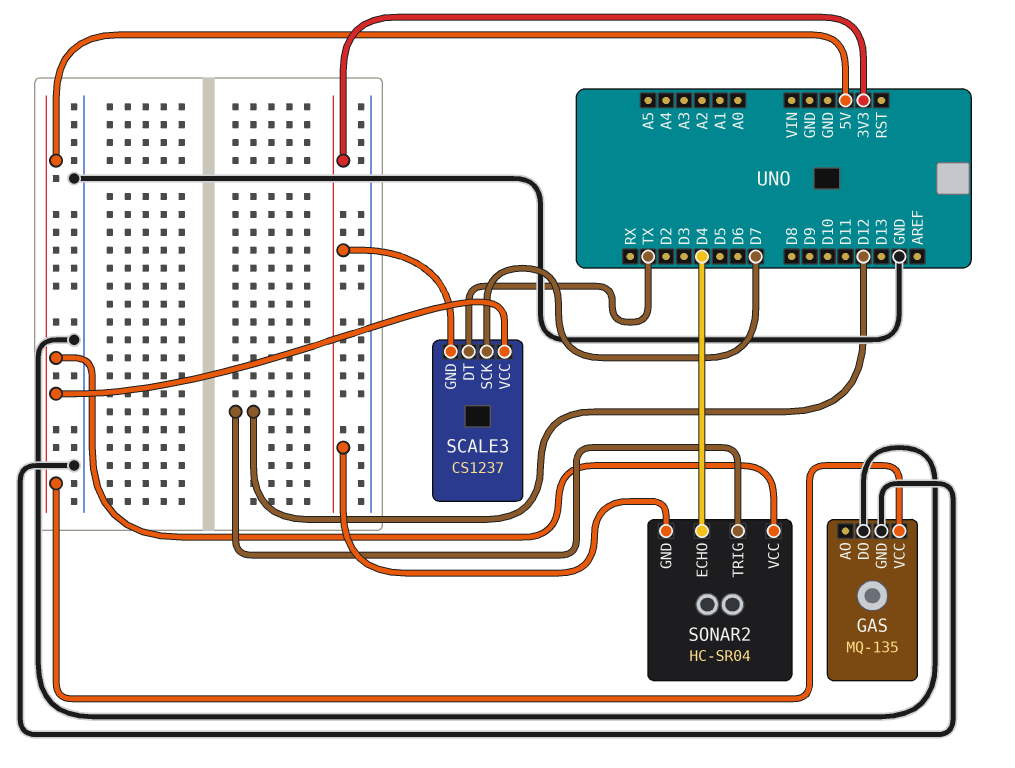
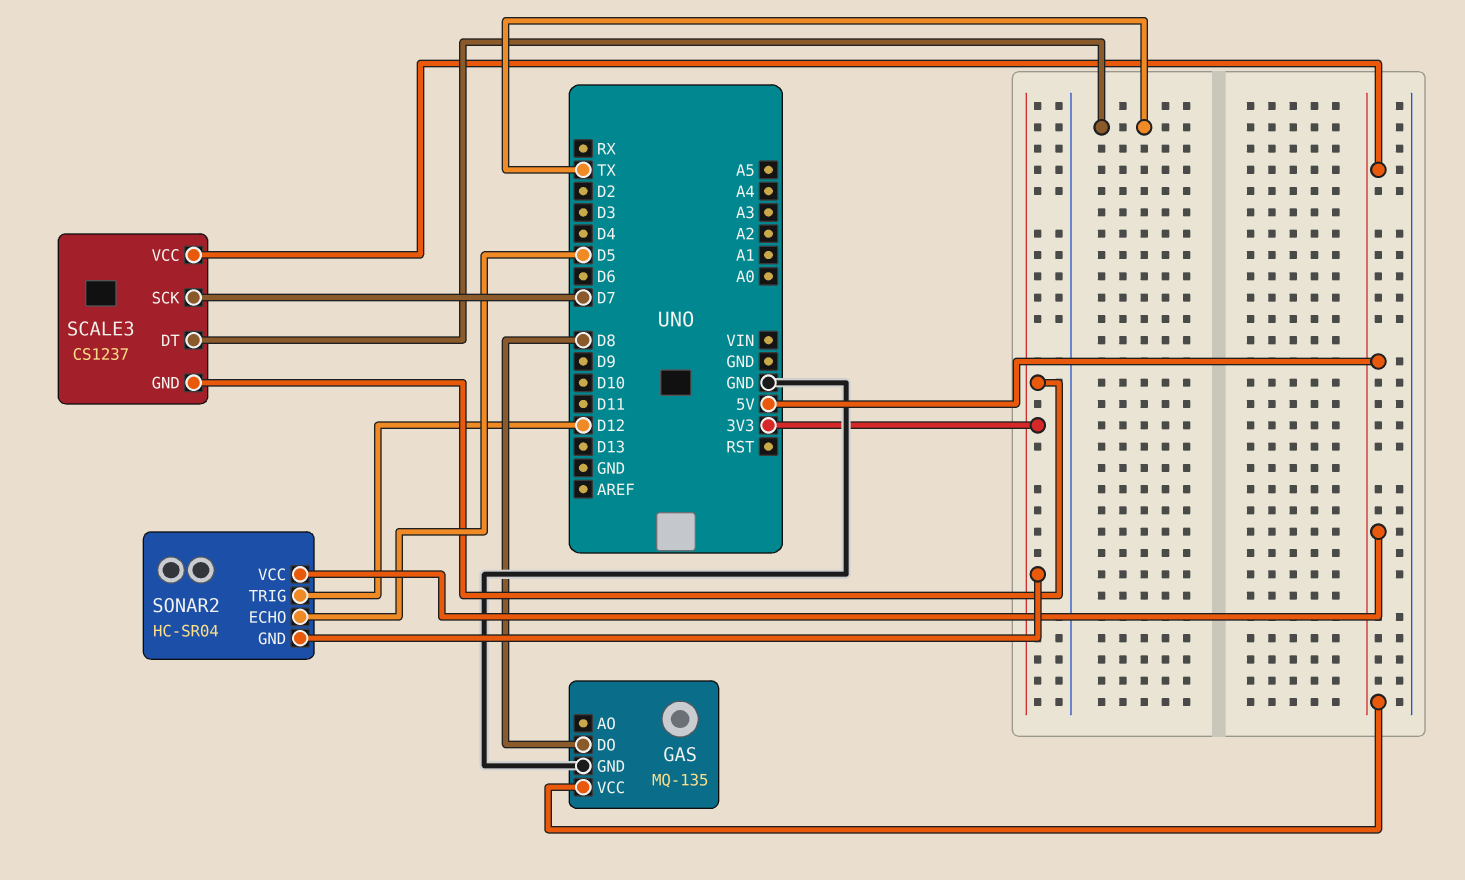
GAS pin DO: GND -> D8
SONAR2 pin ECHO: D4 -> D5

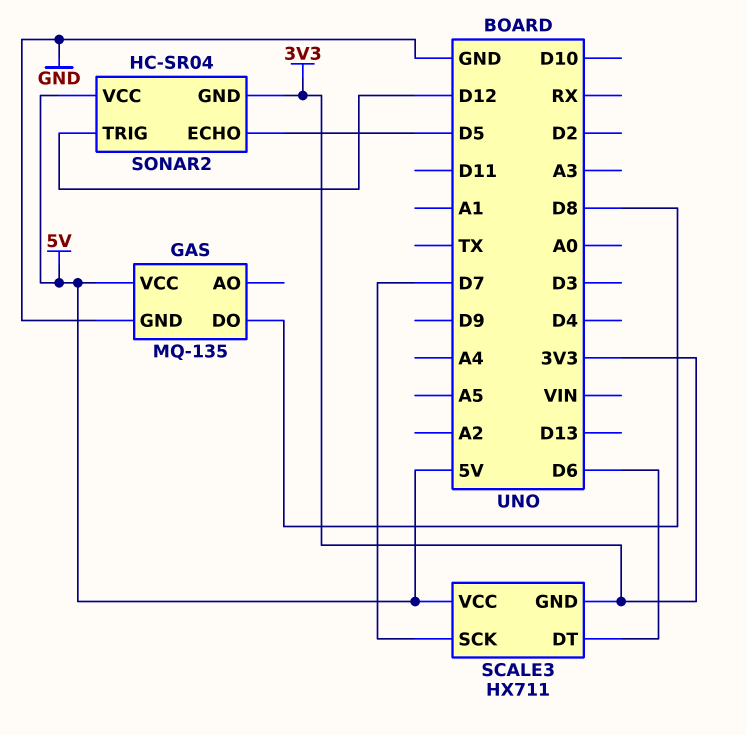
SCALE3: CS1237 -> HX711
SCALE3 pin DT: TX -> D6

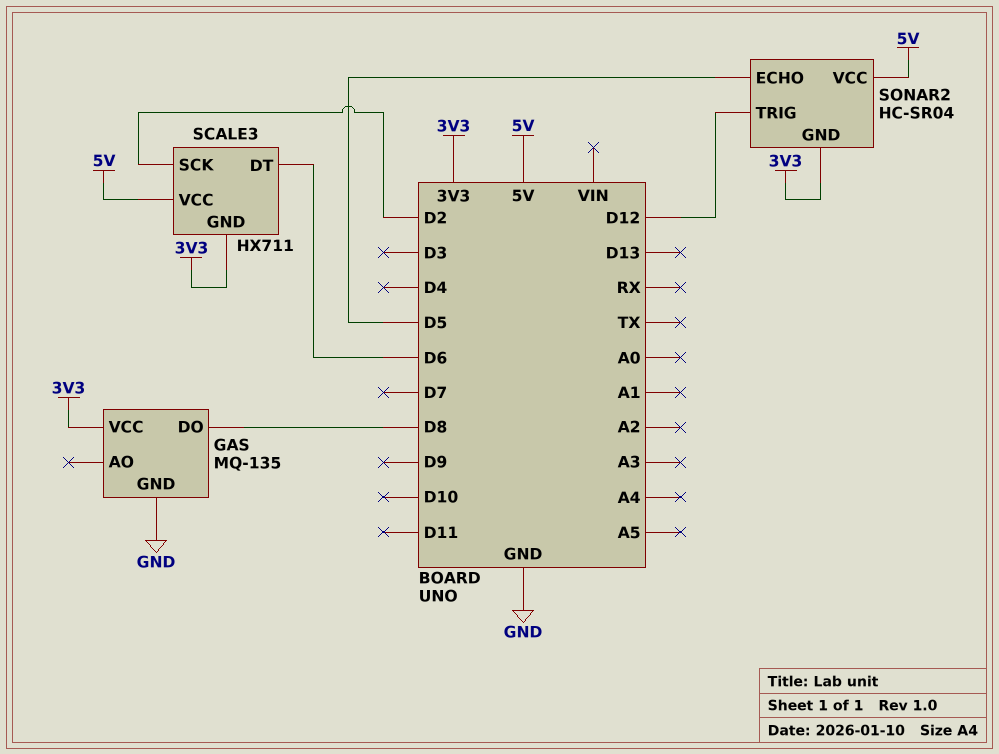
GAS pin VCC: 5V -> 3V3
SCALE3 pin SCK: D7 -> D2

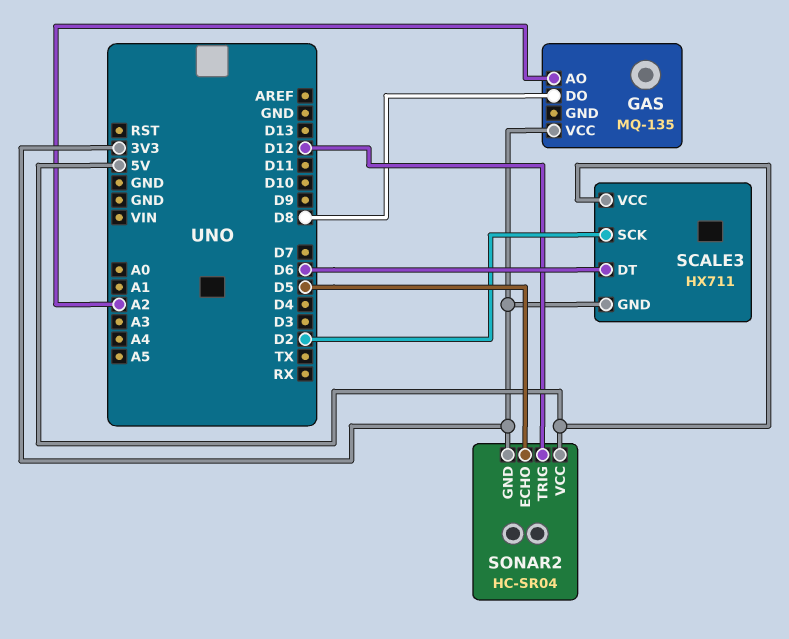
GAS pin AO: none -> A2
GAS pin GND: GND -> none

